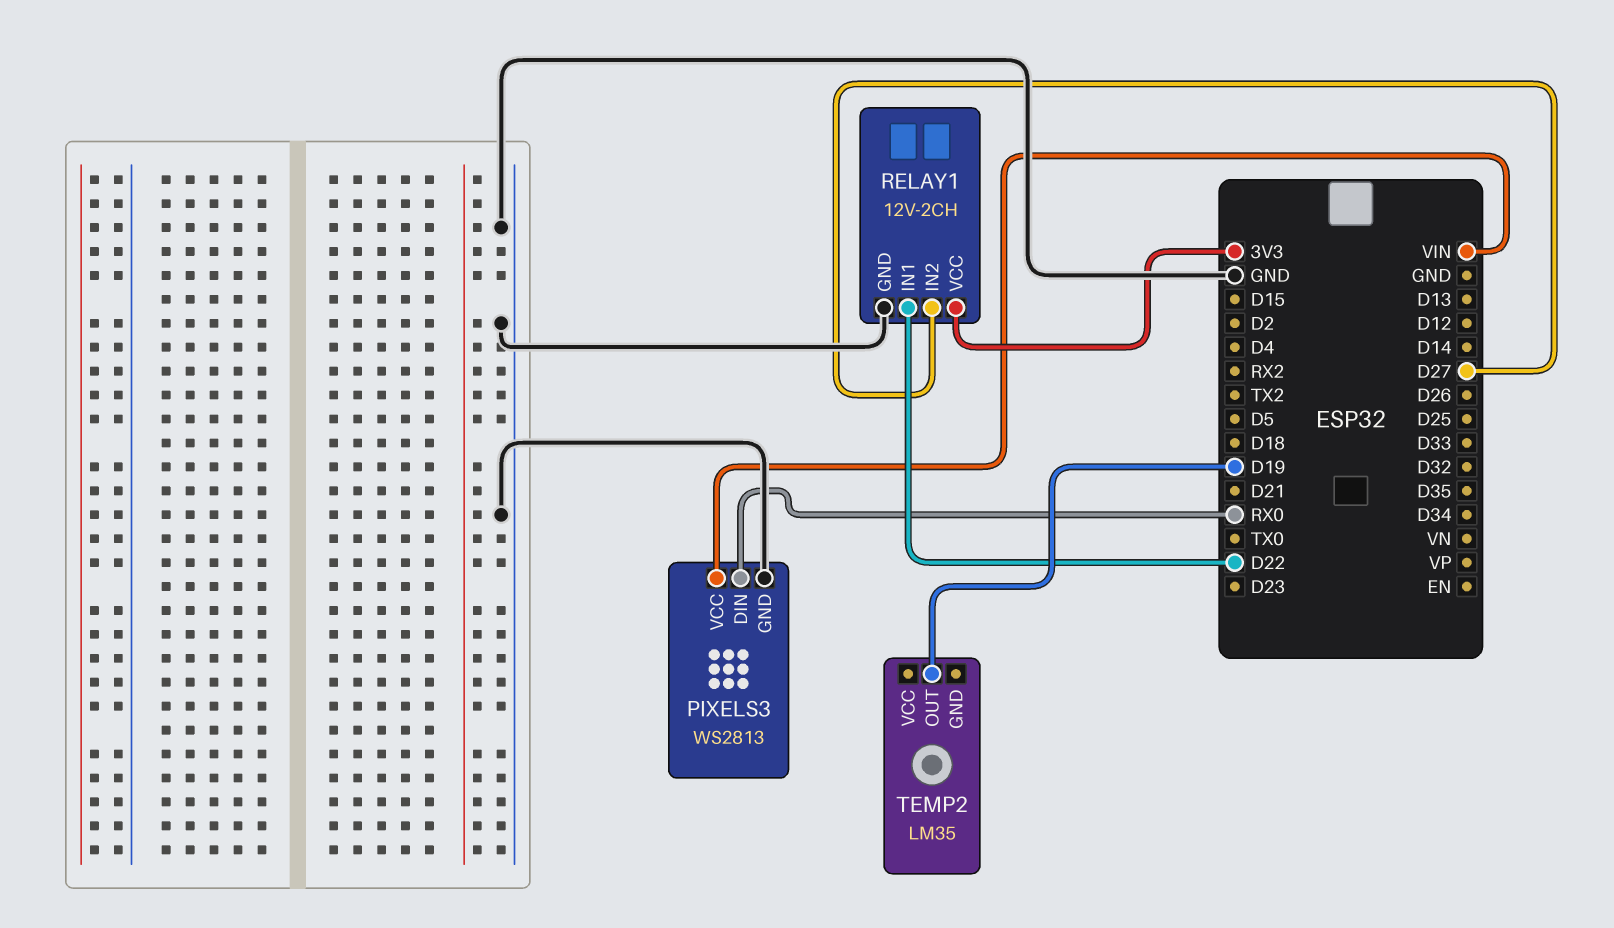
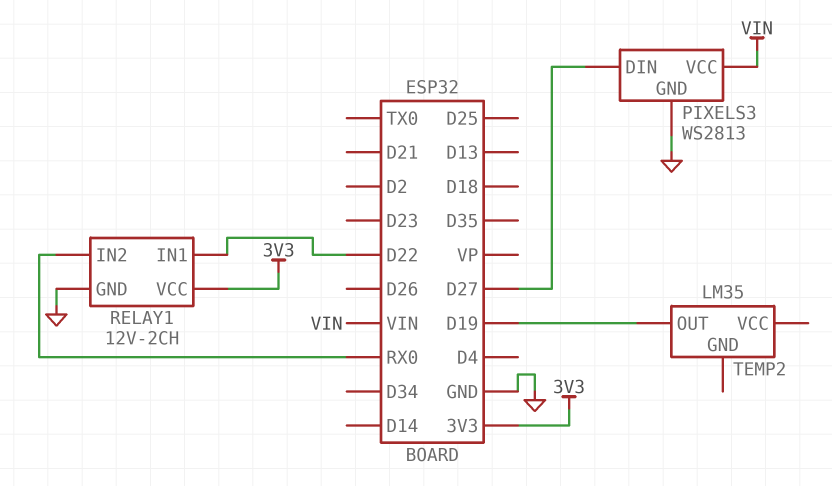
PIXELS3 pin DIN: RX0 -> D27
RELAY1 pin IN2: D27 -> RX0

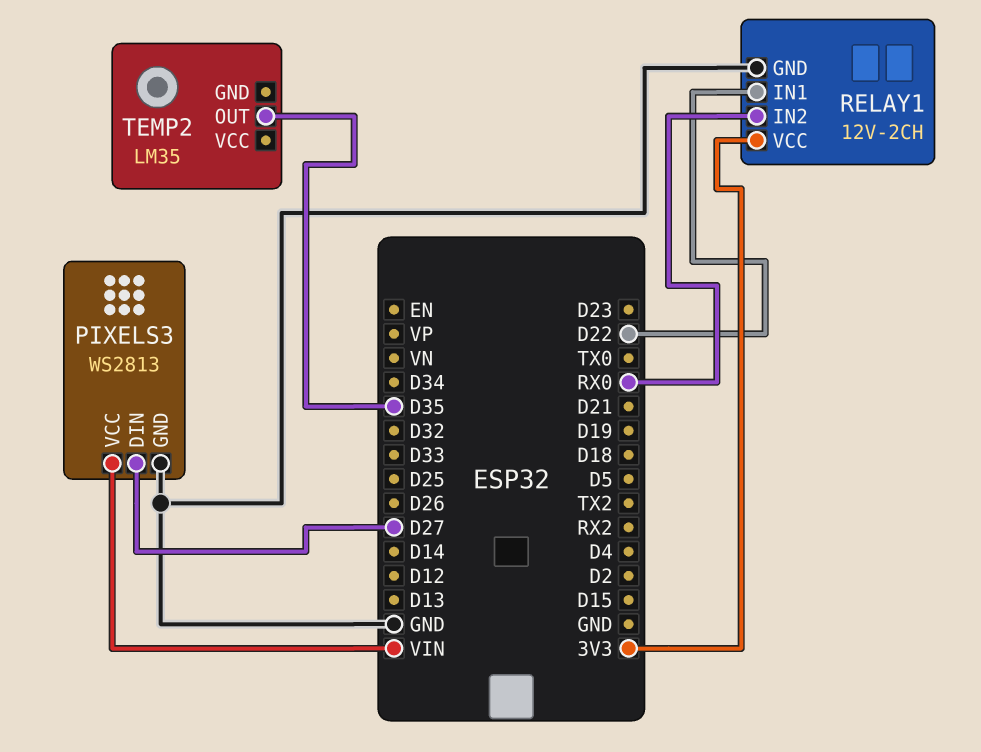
TEMP2 pin OUT: D19 -> D35

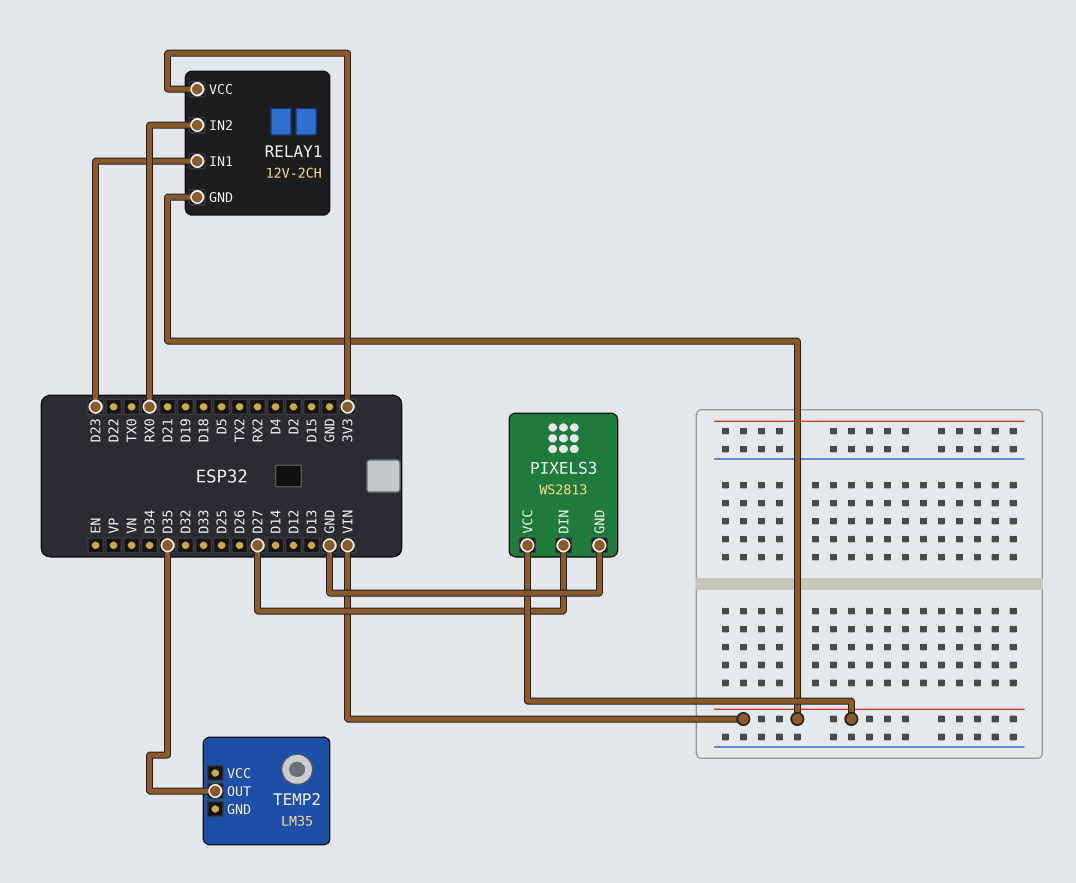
RELAY1 pin GND: GND -> VIN
RELAY1 pin IN1: D22 -> D23

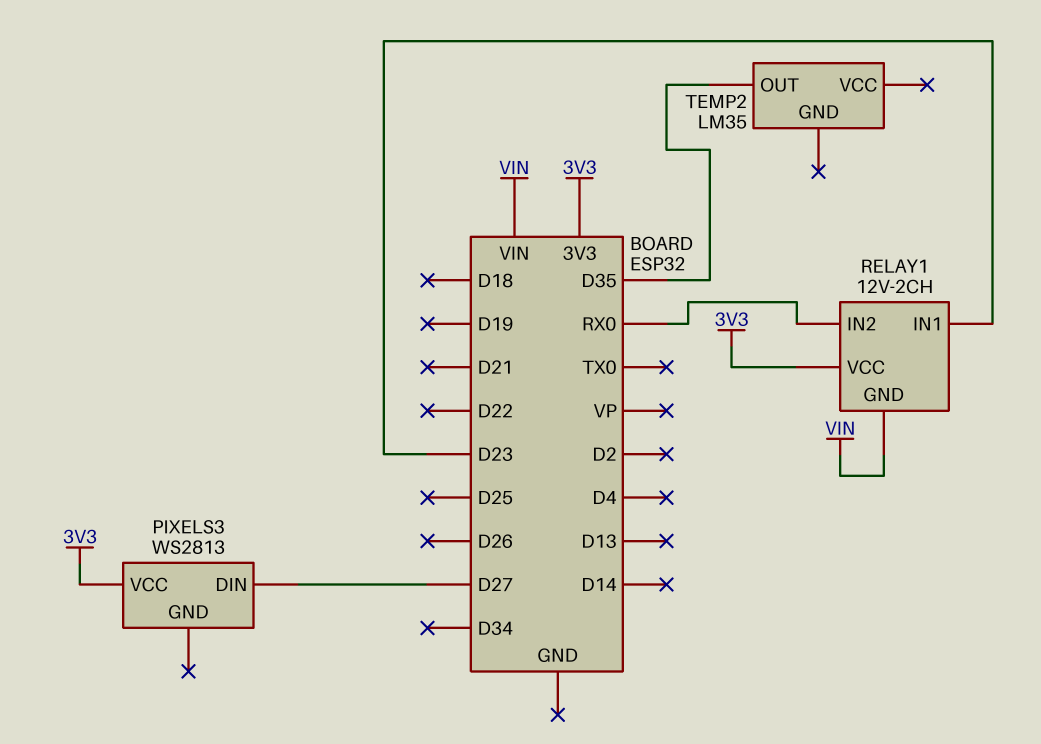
PIXELS3 pin GND: GND -> none
PIXELS3 pin VCC: VIN -> 3V3

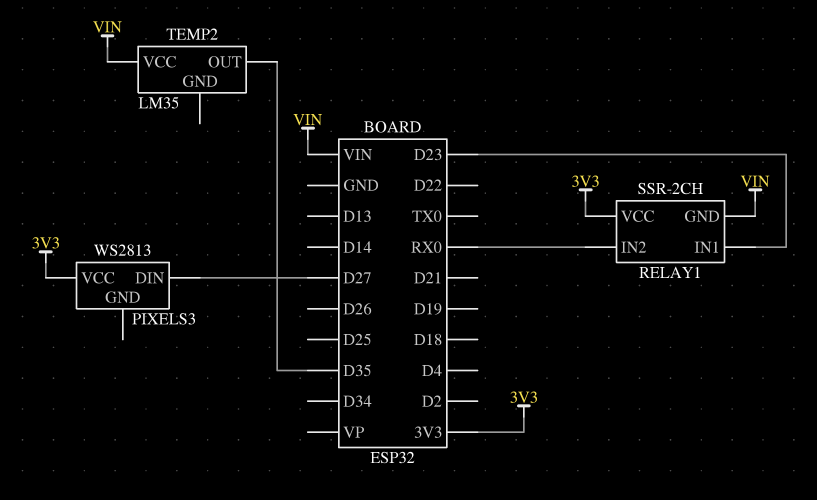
RELAY1: 12V-2CH -> SSR-2CH
TEMP2 pin VCC: none -> VIN

